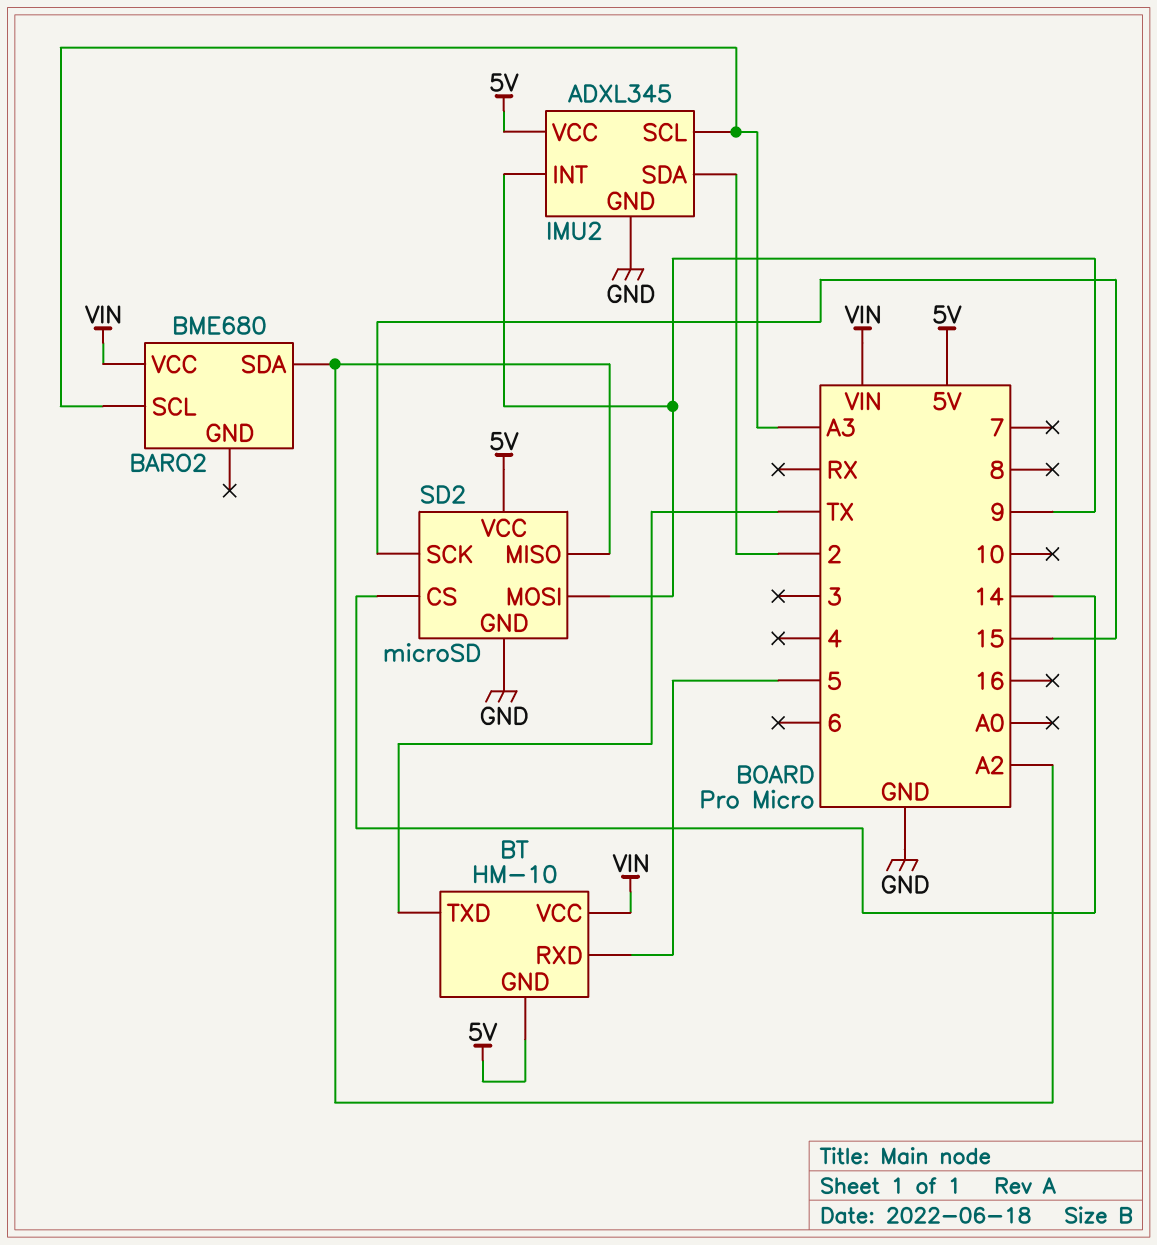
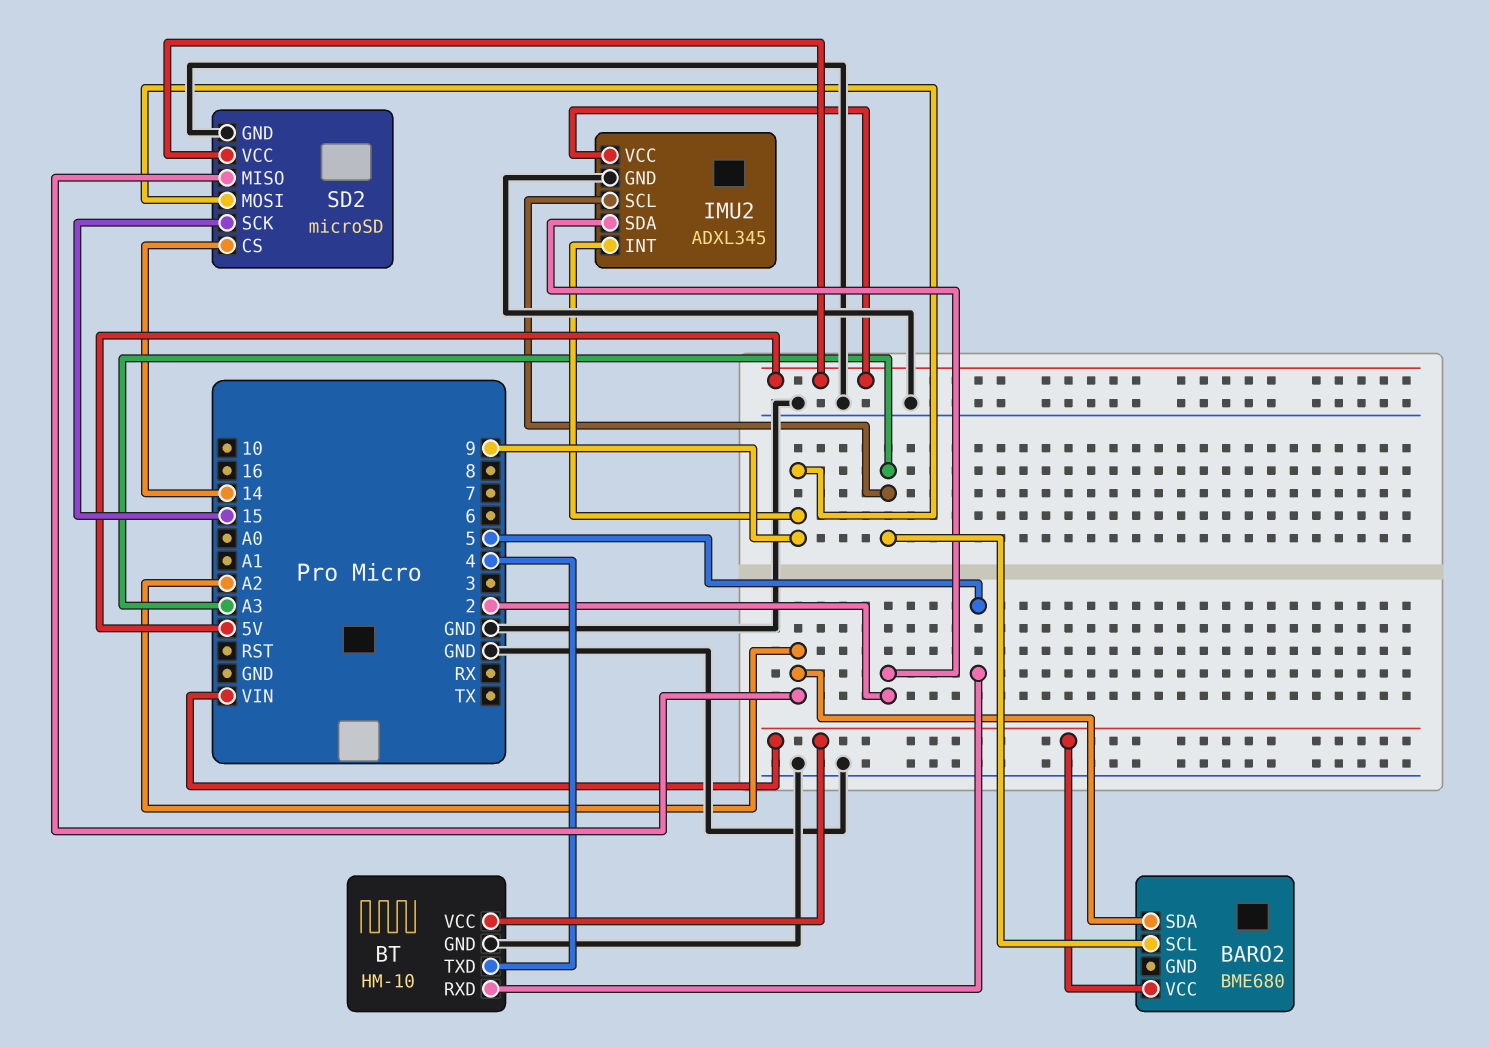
BT pin GND: 5V -> GND
BT pin TXD: TX -> 4

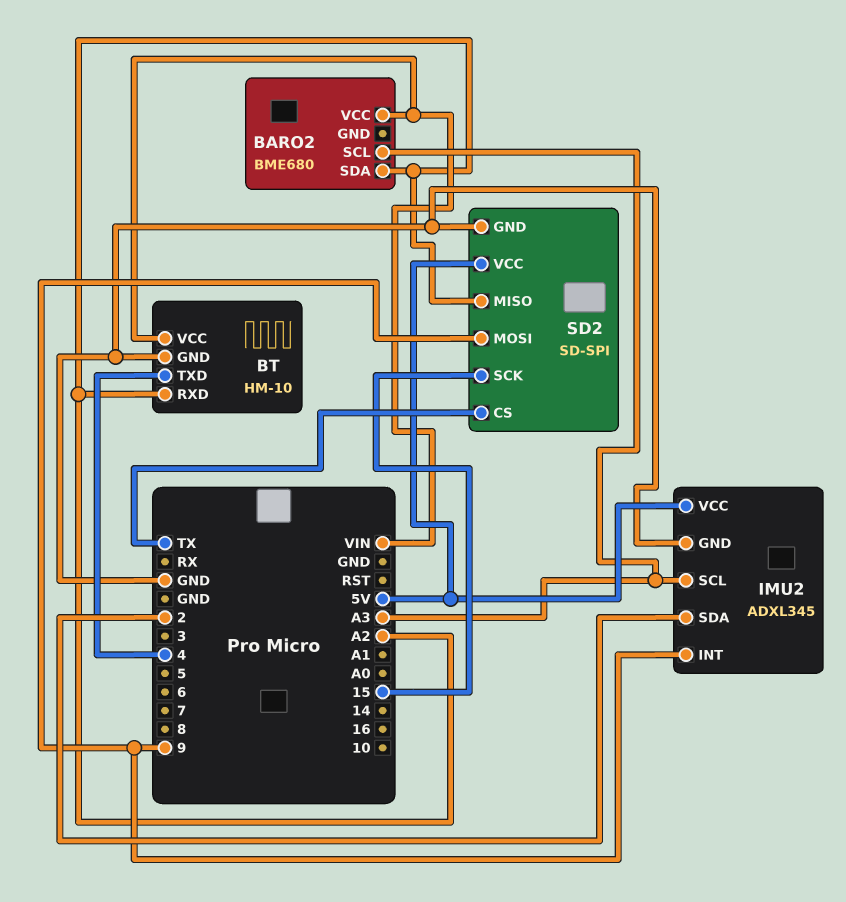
BT pin RXD: 5 -> A2
SD2: microSD -> SD-SPI
SD2 pin CS: 14 -> TX

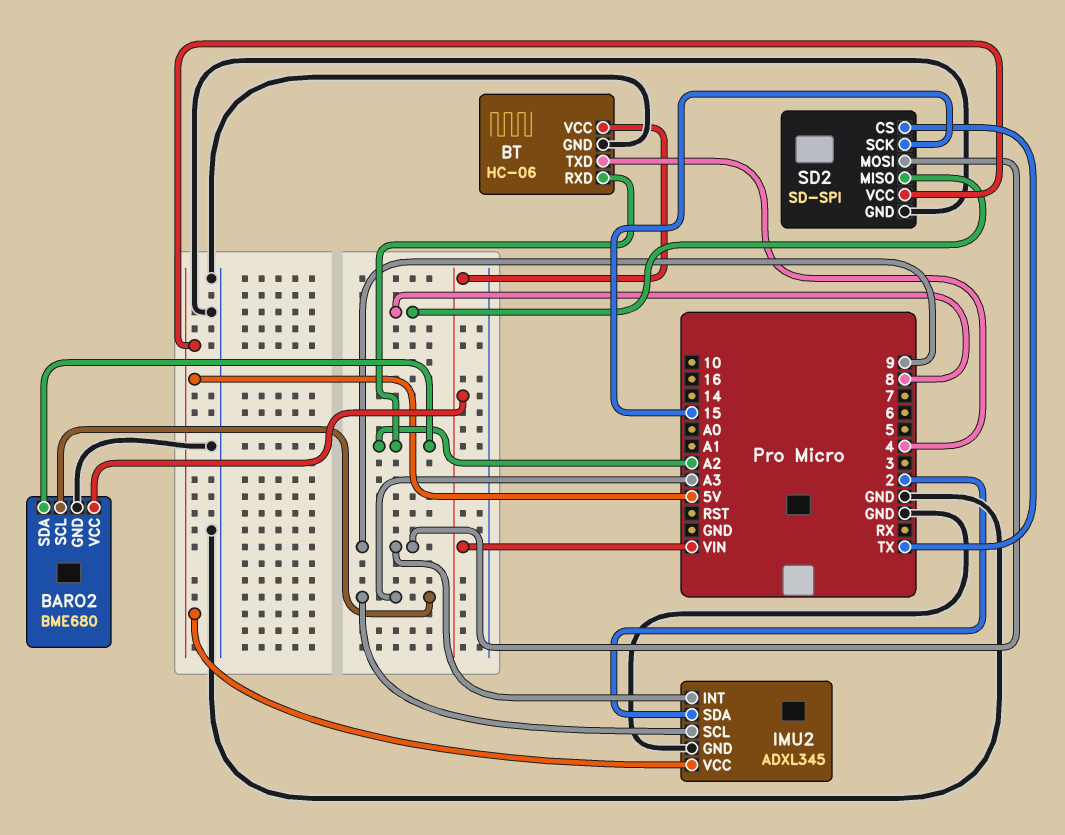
BARO2 pin GND: none -> GND
BT: HM-10 -> HC-06
SD2 pin MISO: A2 -> 8

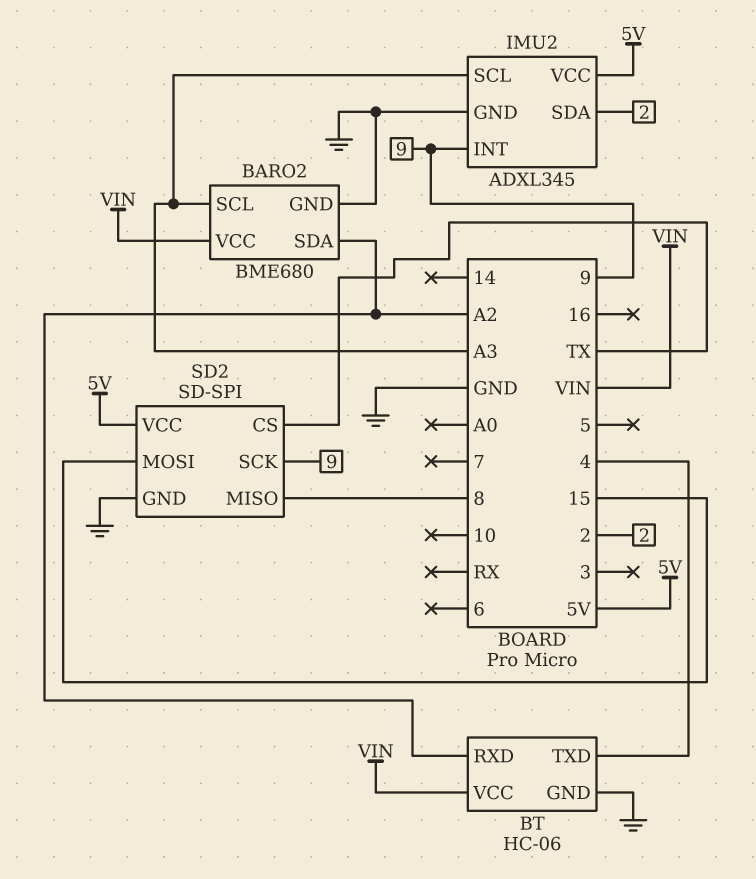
SD2 pin MOSI: 9 -> 15
SD2 pin SCK: 15 -> 9

